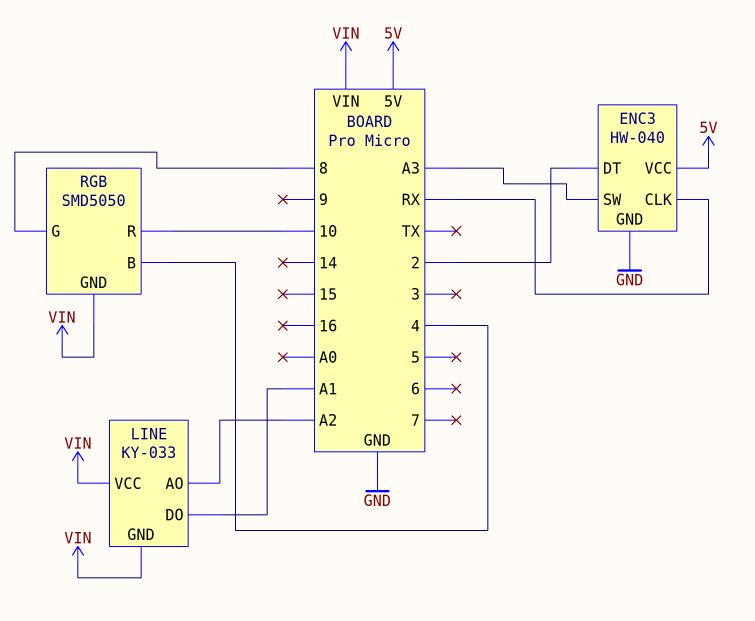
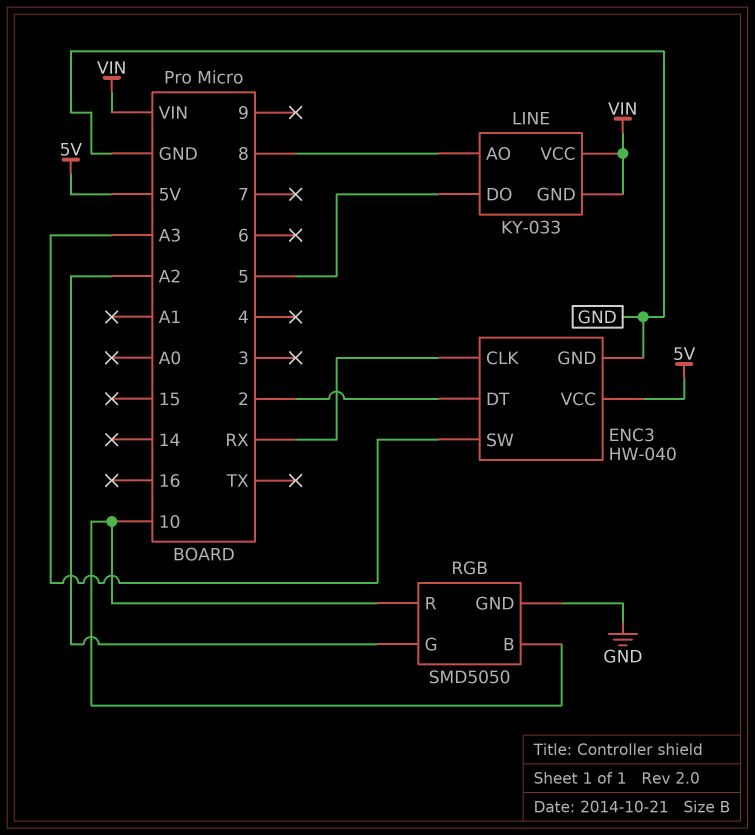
LINE pin AO: A2 -> 8
LINE pin DO: A1 -> 5
RGB pin B: 4 -> 10
RGB pin G: 8 -> A2
RGB pin GND: VIN -> GND

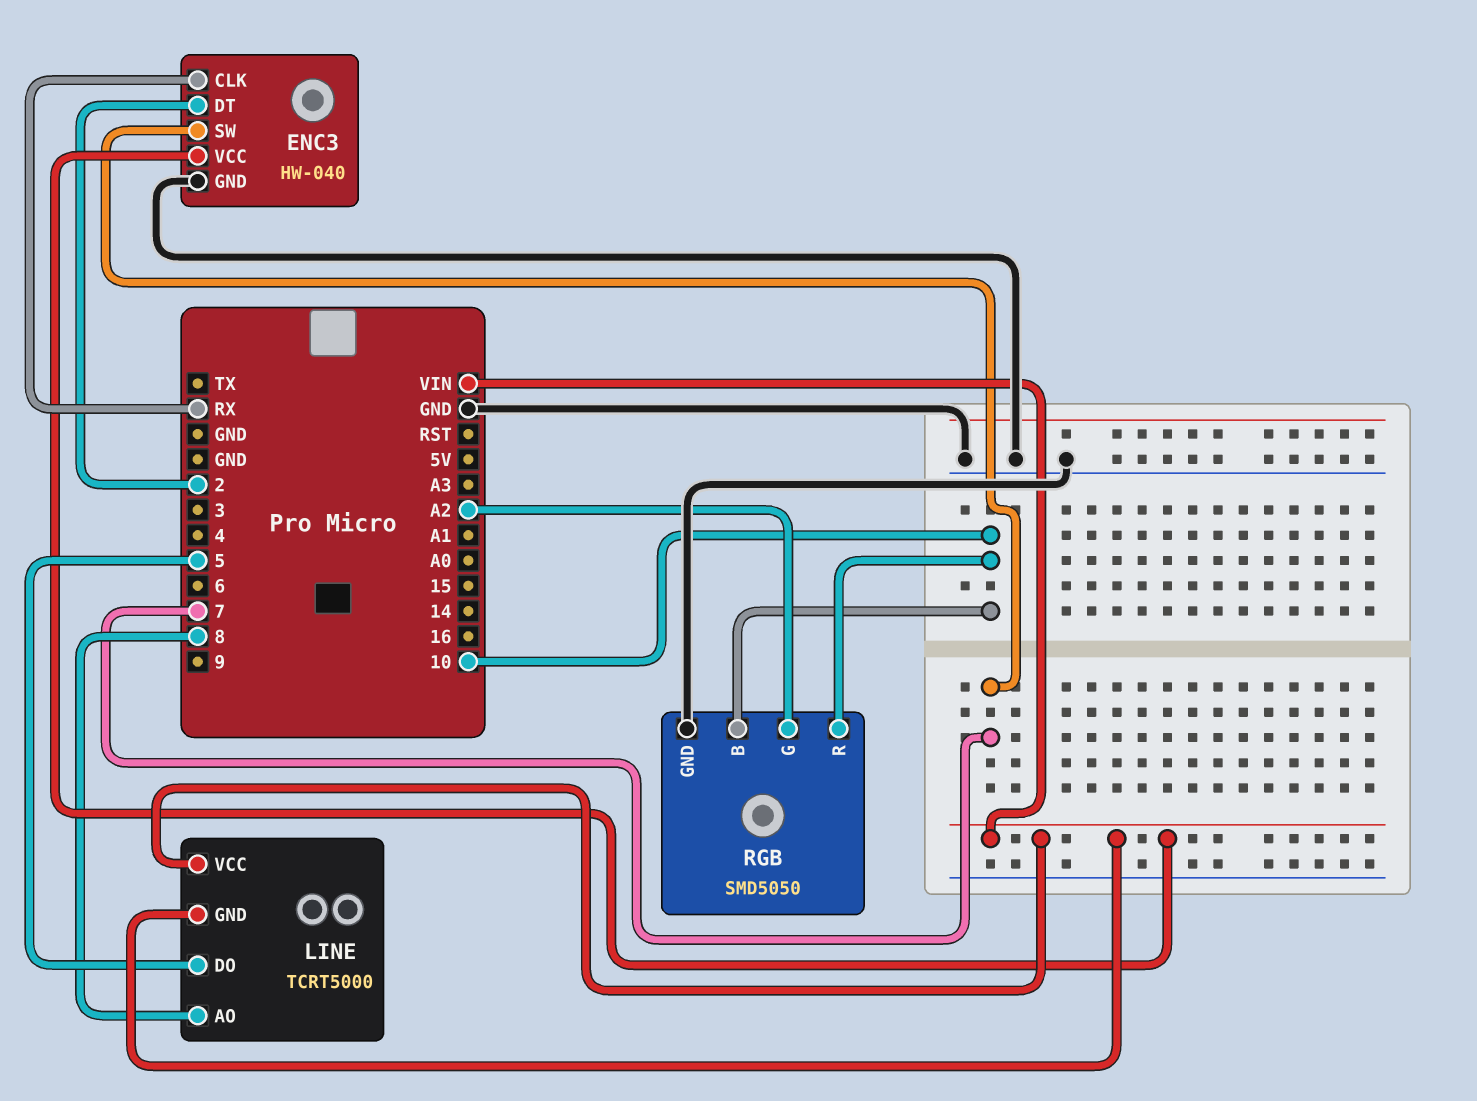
ENC3 pin SW: A3 -> 7
ENC3 pin VCC: 5V -> VIN
LINE: KY-033 -> TCRT5000

